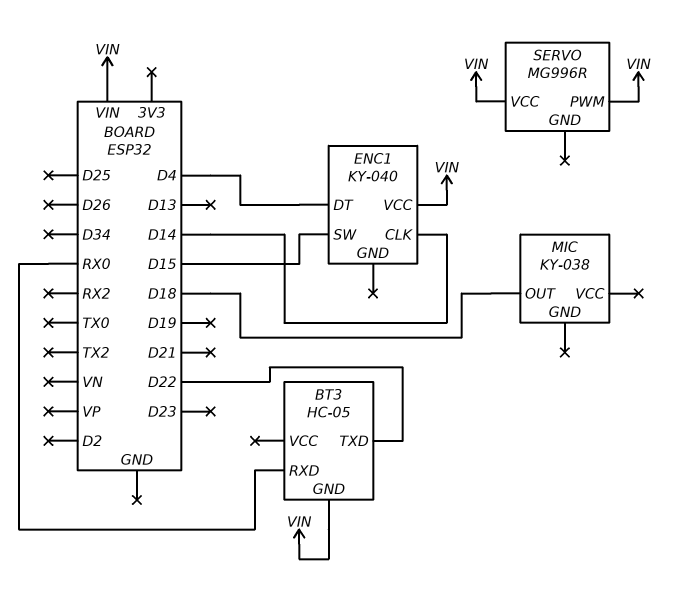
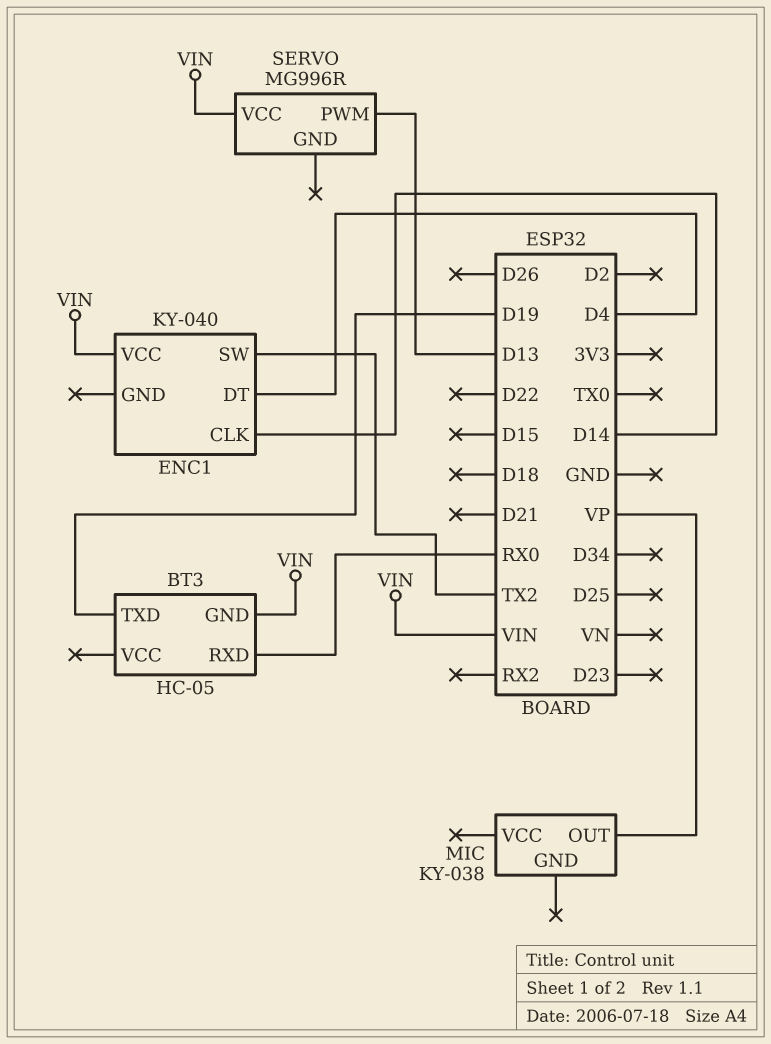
BT3 pin TXD: D22 -> D19
ENC1 pin SW: D15 -> TX2
MIC pin OUT: D18 -> VP
SERVO pin PWM: VIN -> D13

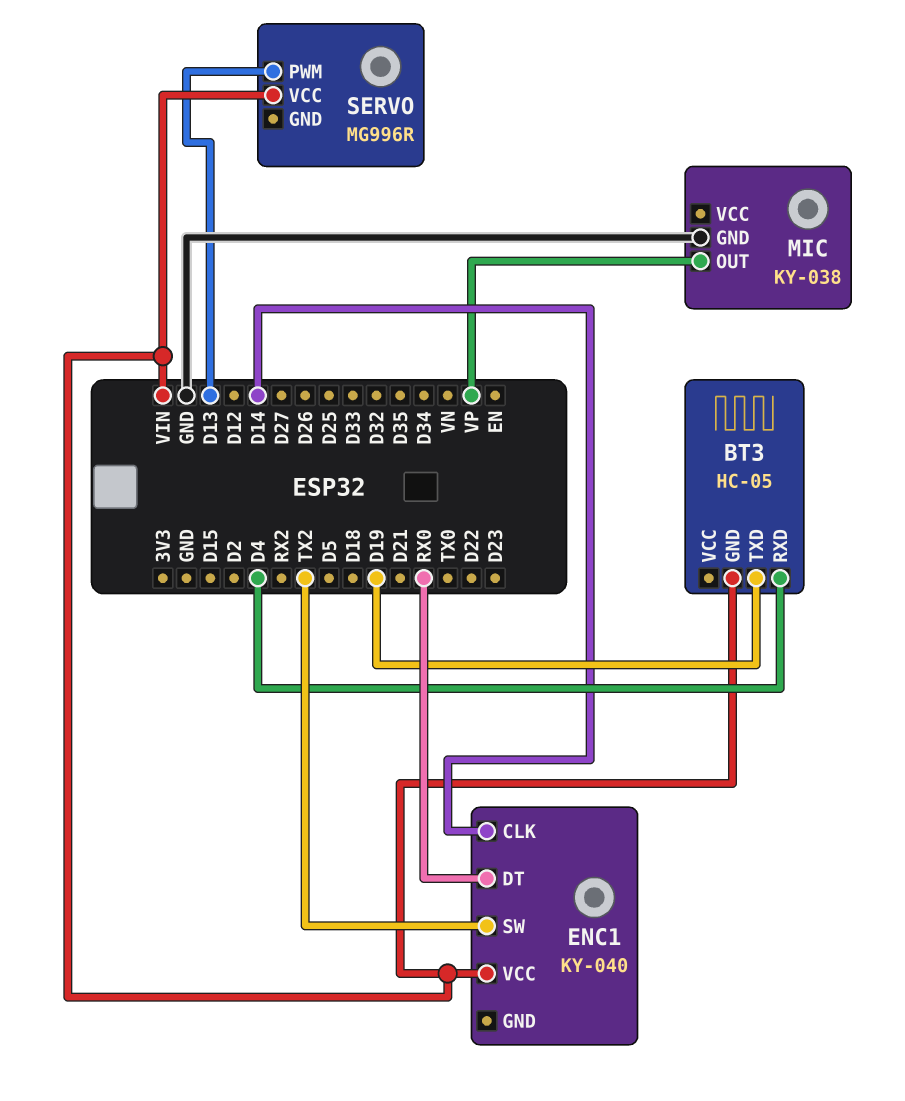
BT3 pin RXD: RX0 -> D4
ENC1 pin DT: D4 -> RX0
MIC pin GND: none -> GND

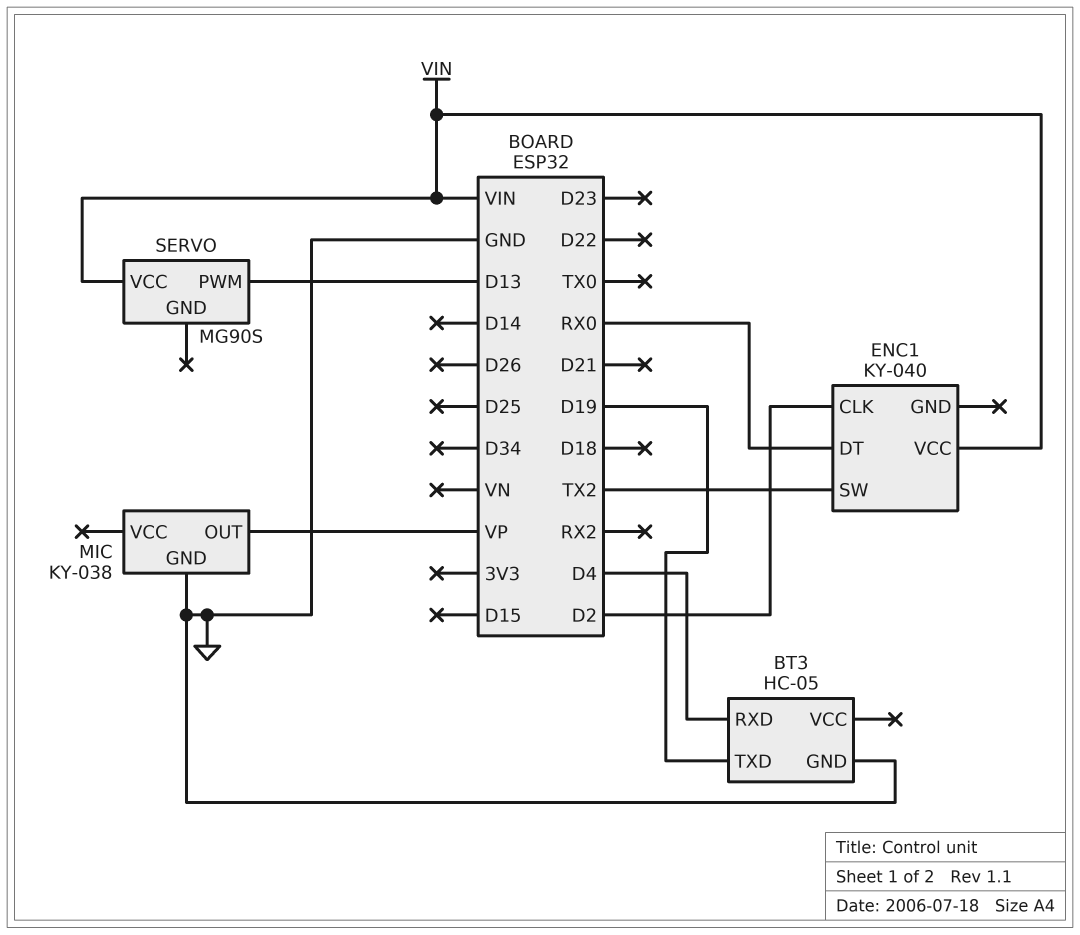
BT3 pin GND: VIN -> GND
ENC1 pin CLK: D14 -> D2
SERVO: MG996R -> MG90S

